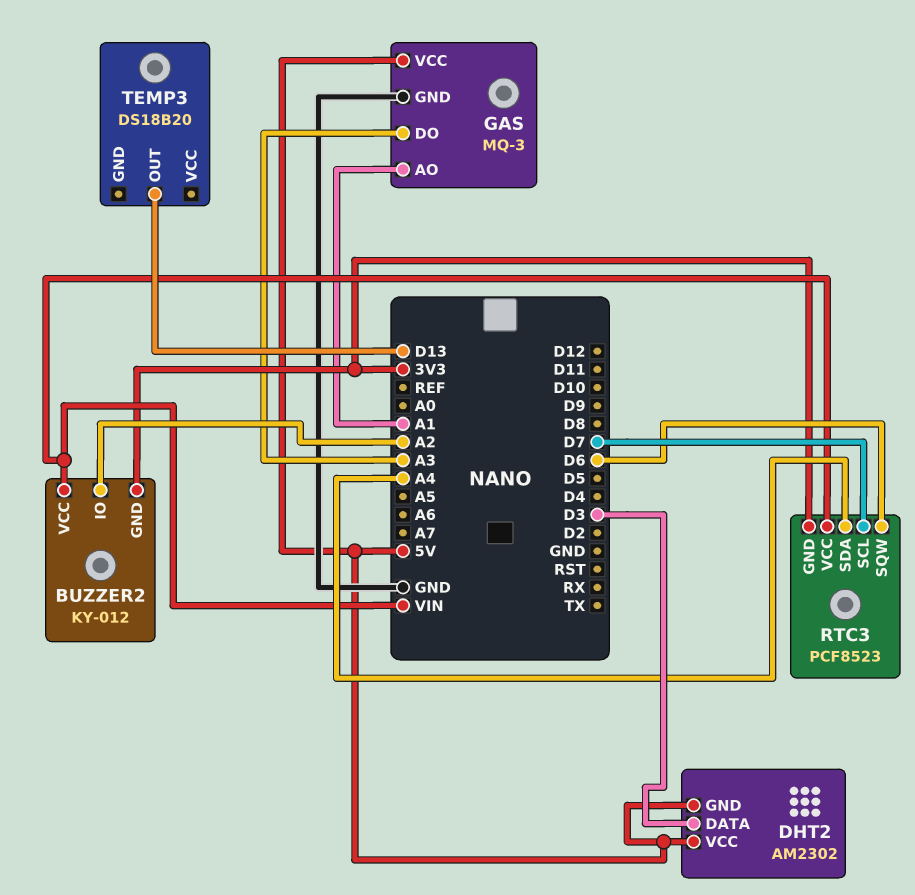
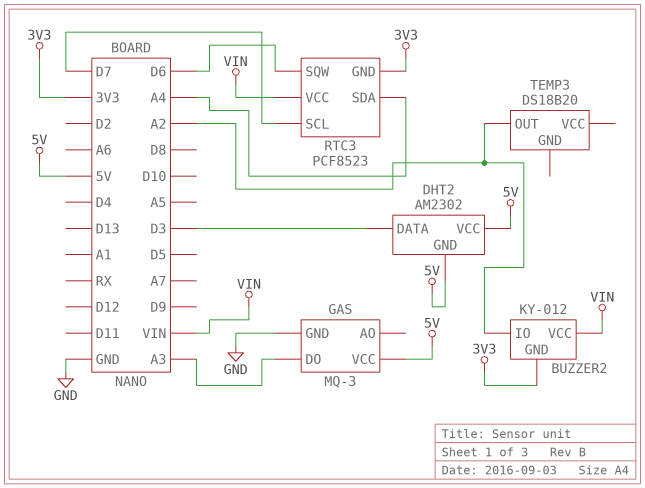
GAS pin AO: A1 -> none
TEMP3 pin OUT: D13 -> A2

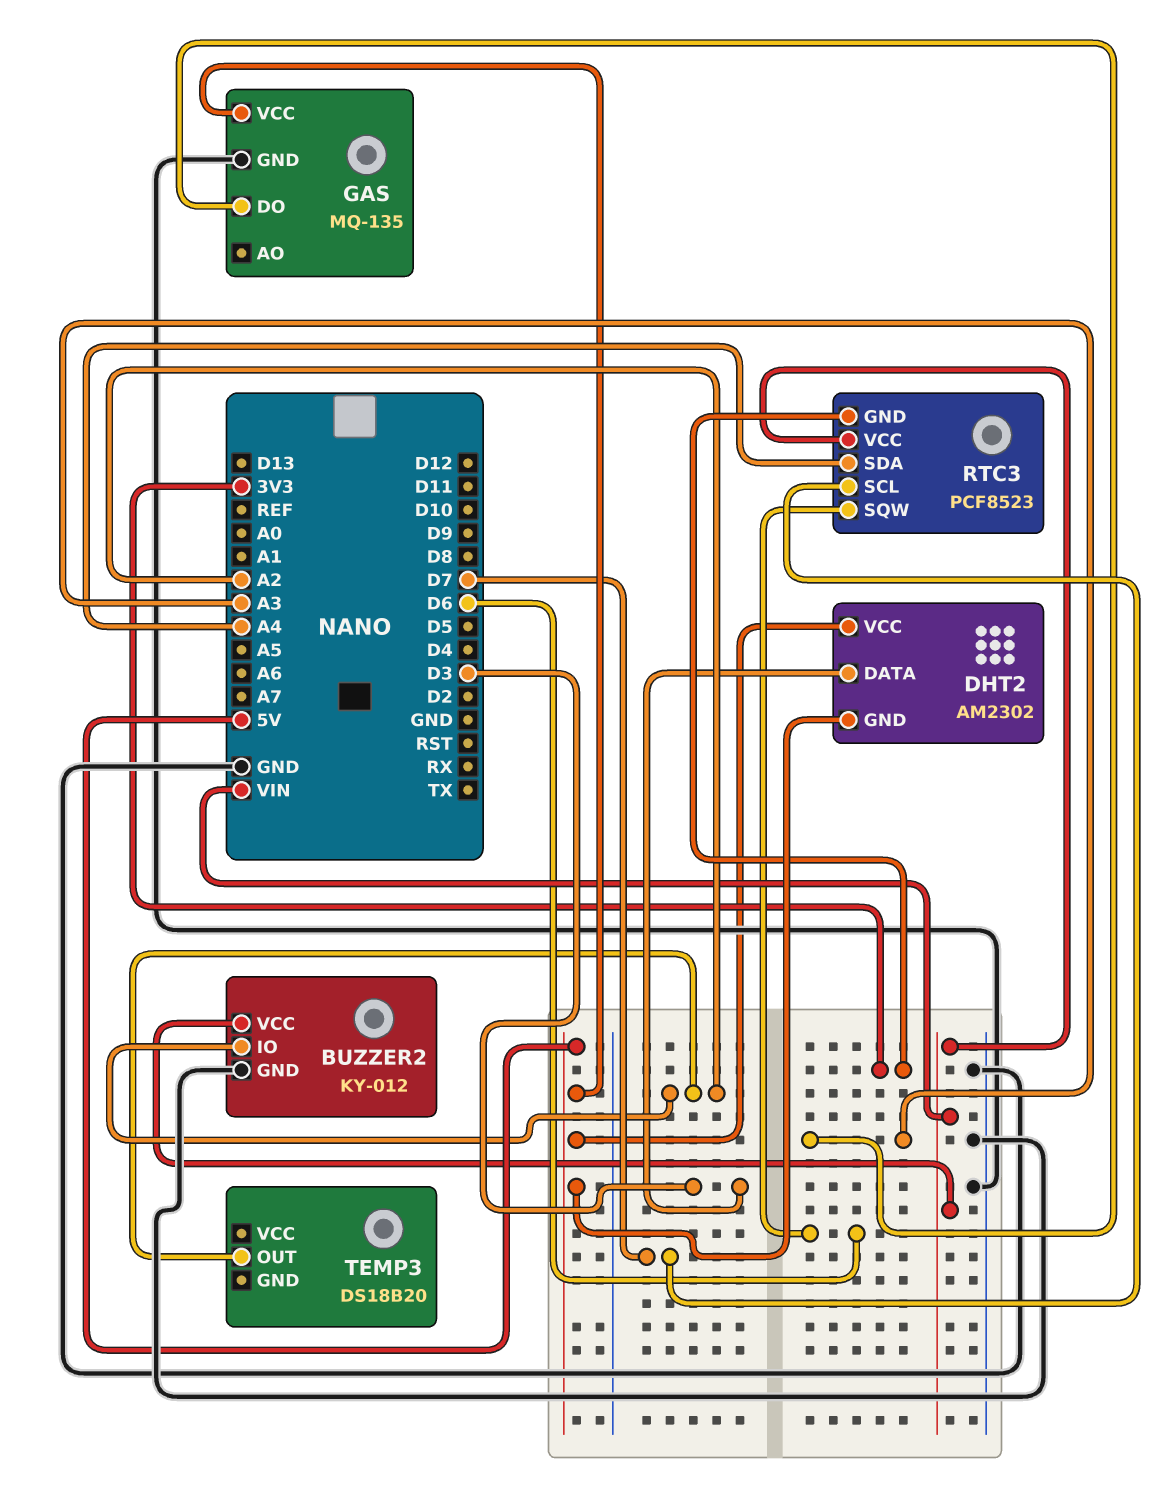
BUZZER2 pin GND: 3V3 -> GND
GAS: MQ-3 -> MQ-135

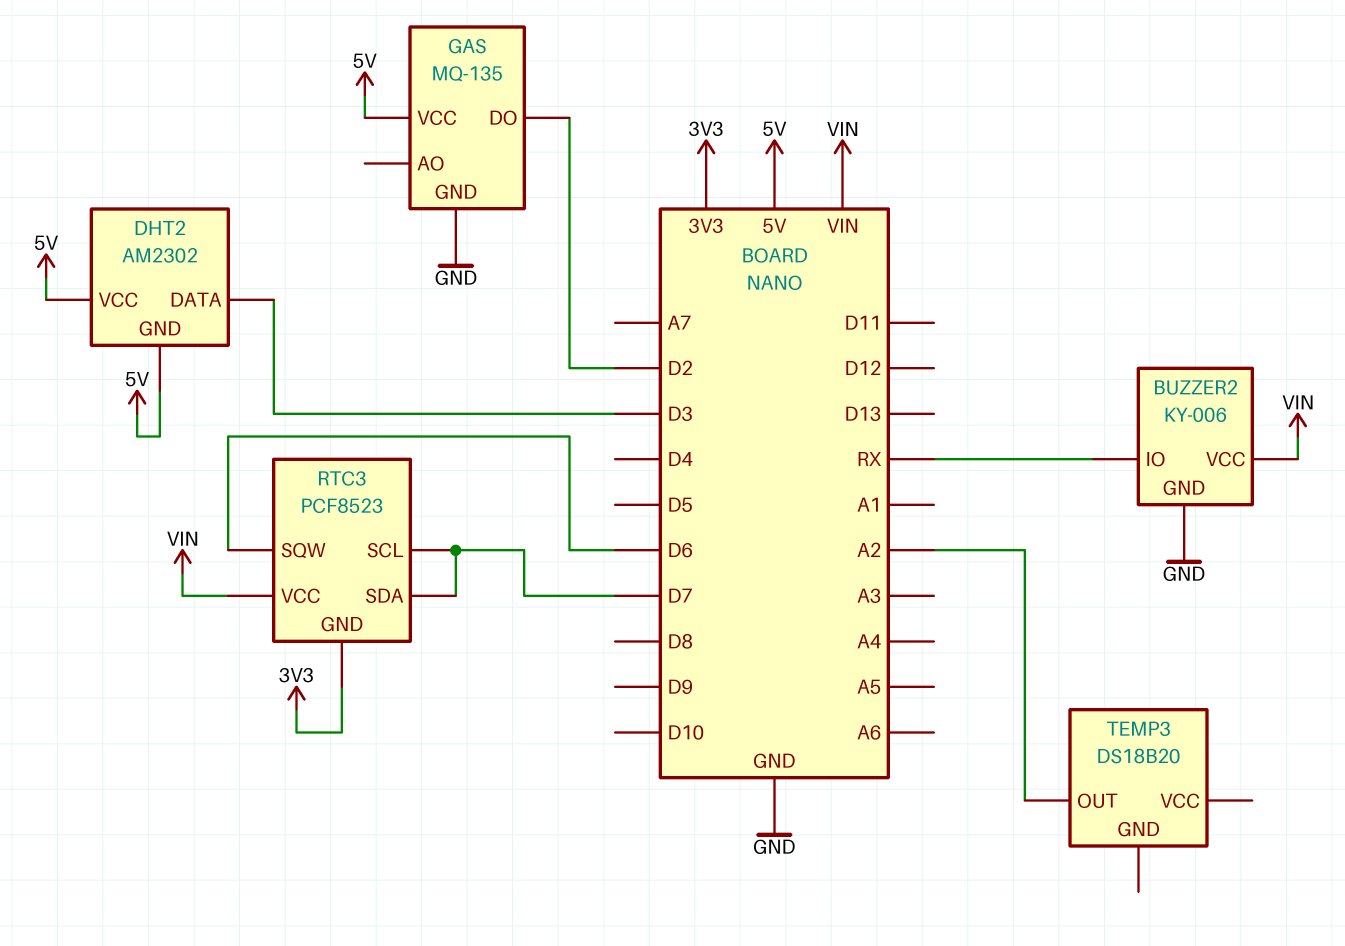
BUZZER2: KY-012 -> KY-006
BUZZER2 pin IO: A2 -> RX
GAS pin DO: A3 -> D2
RTC3 pin SDA: A4 -> D7

